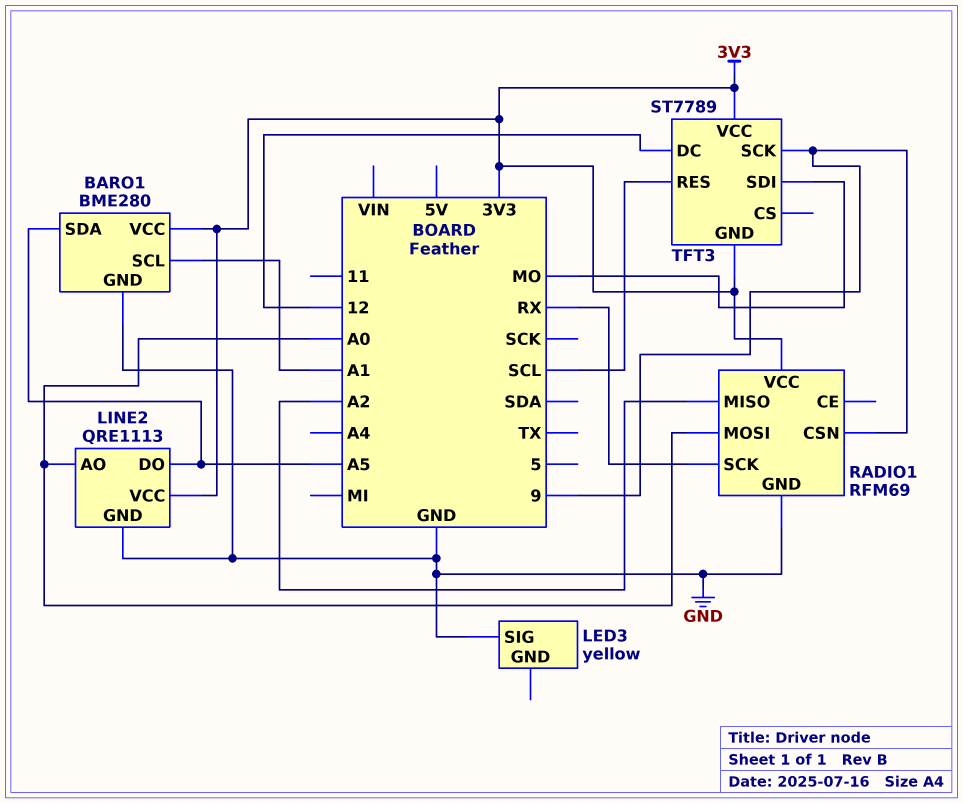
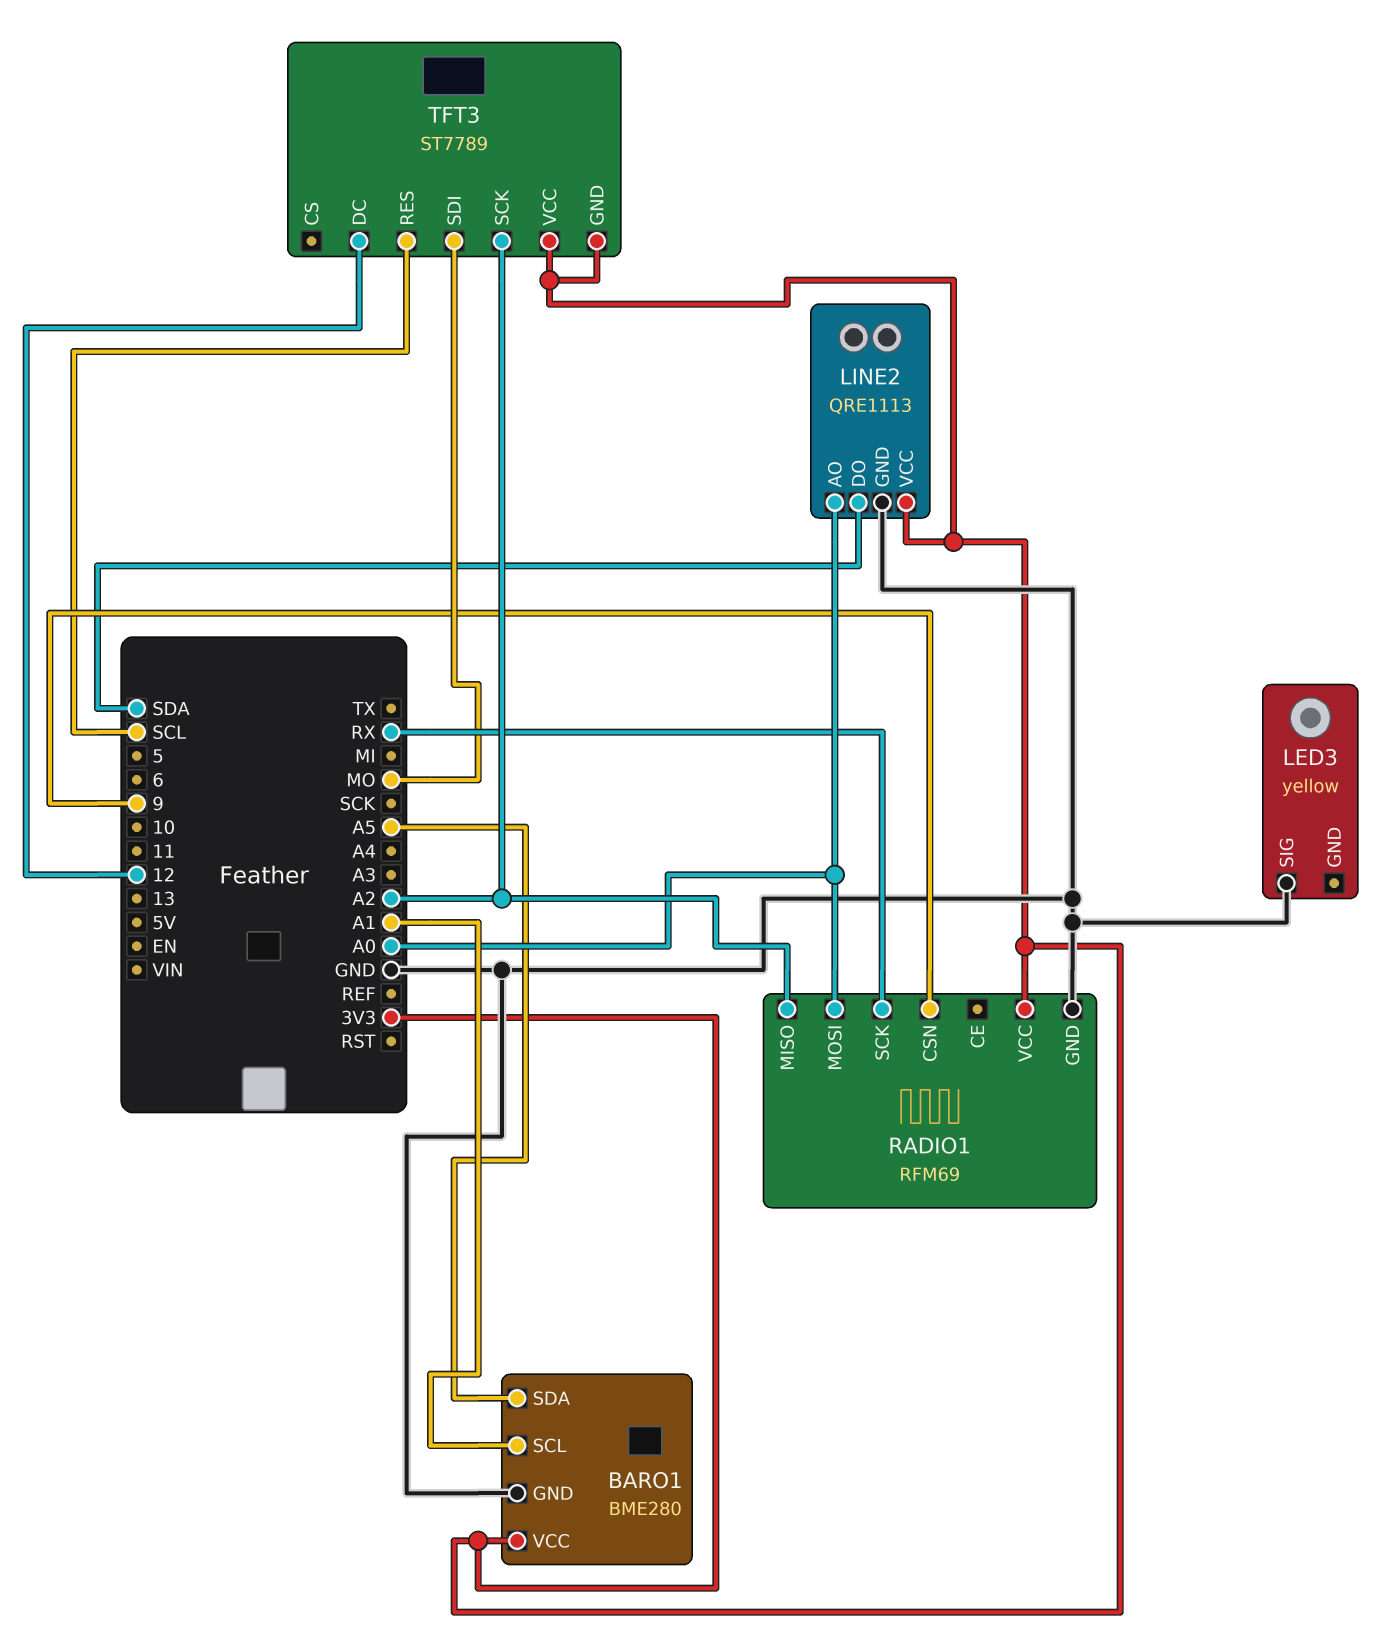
LINE2 pin DO: A5 -> SDA
TFT3 pin SCK: 9 -> A2

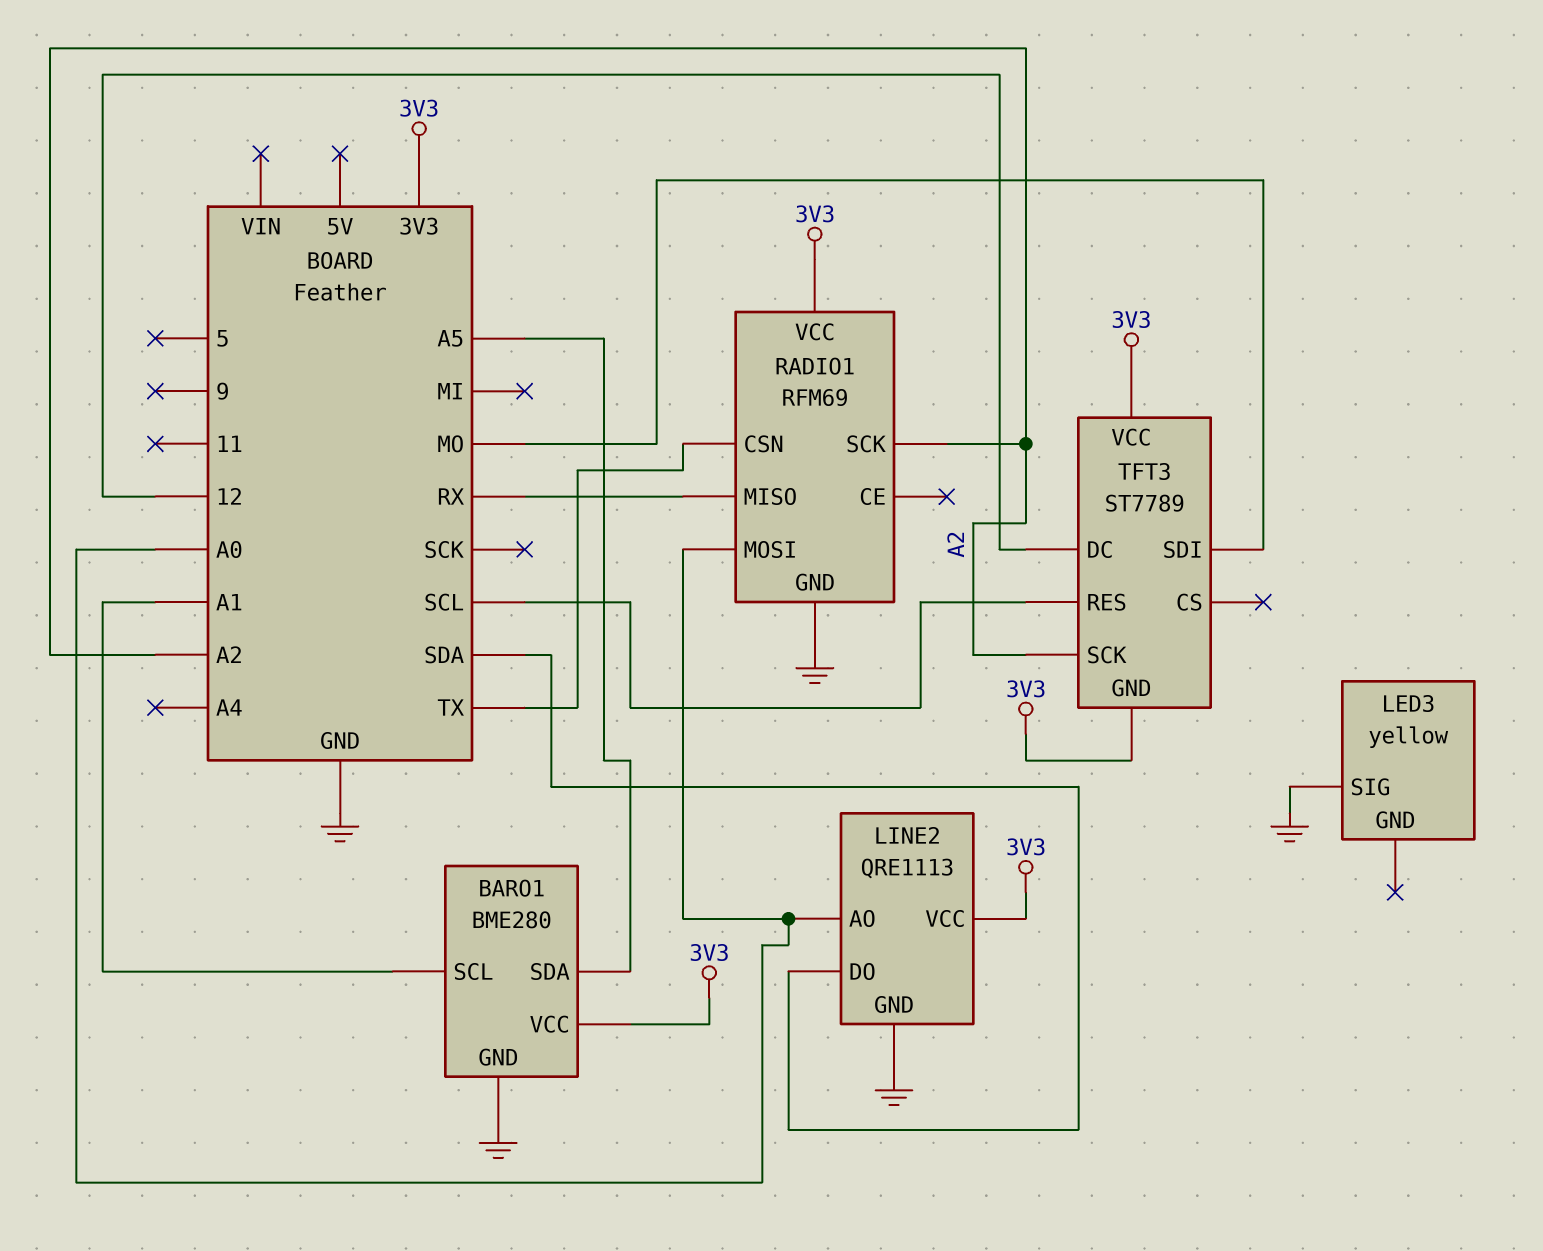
RADIO1 pin CSN: 9 -> TX
RADIO1 pin MISO: A2 -> RX
RADIO1 pin SCK: RX -> A2

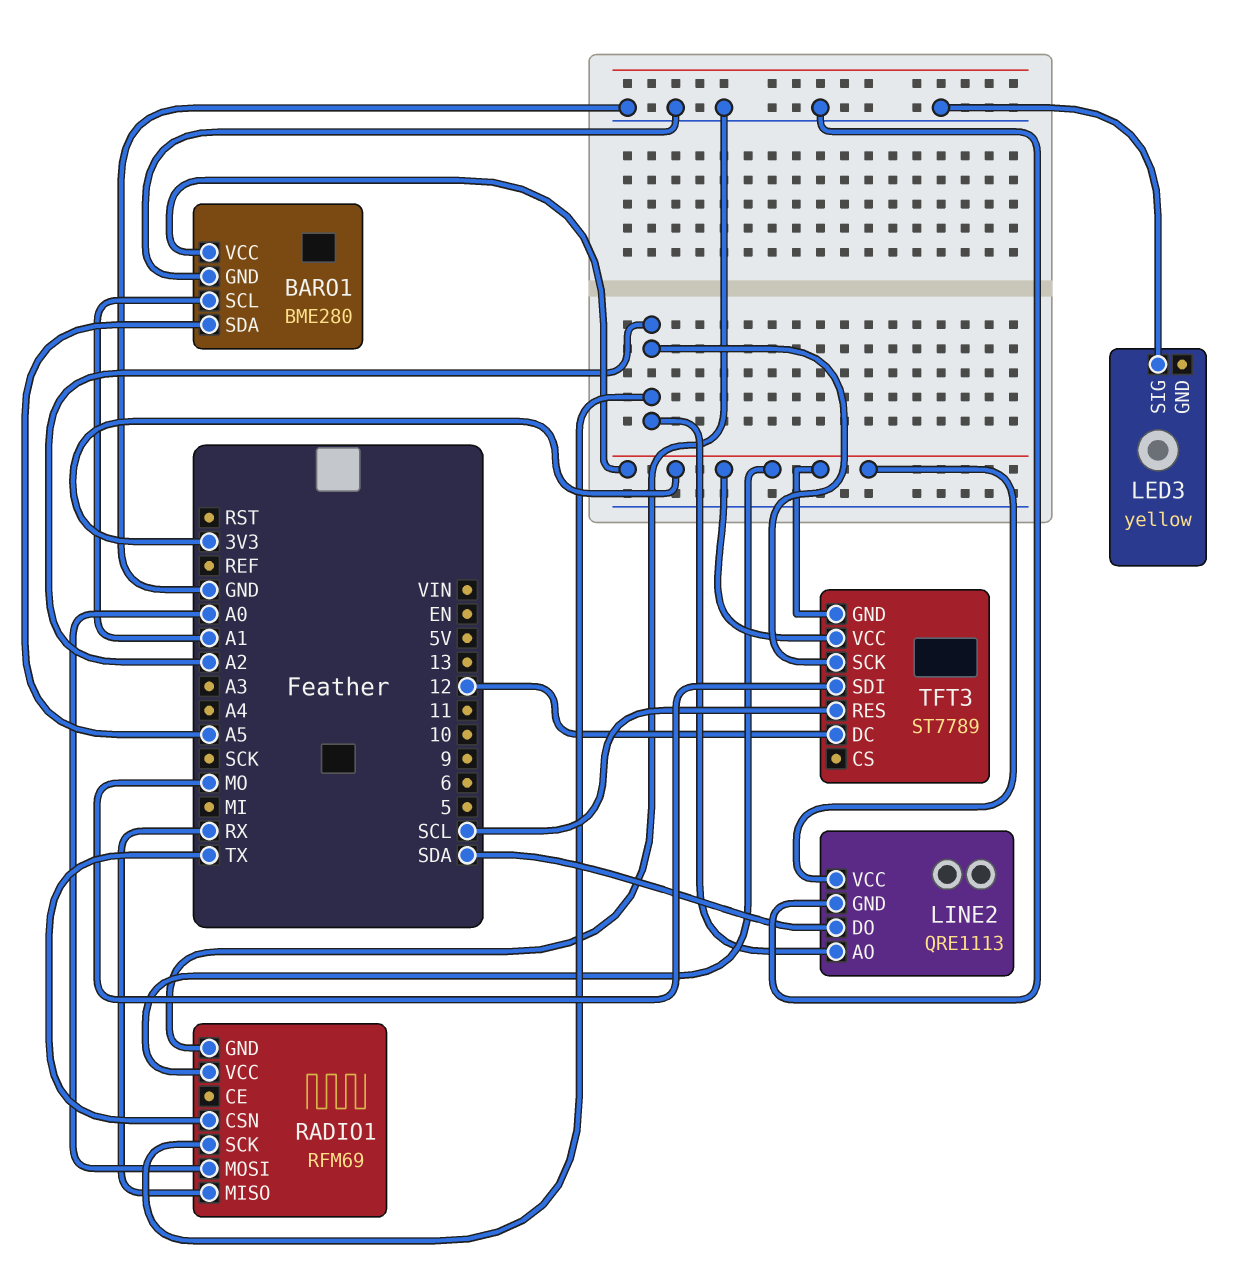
LINE2 pin AO: A0 -> A2

